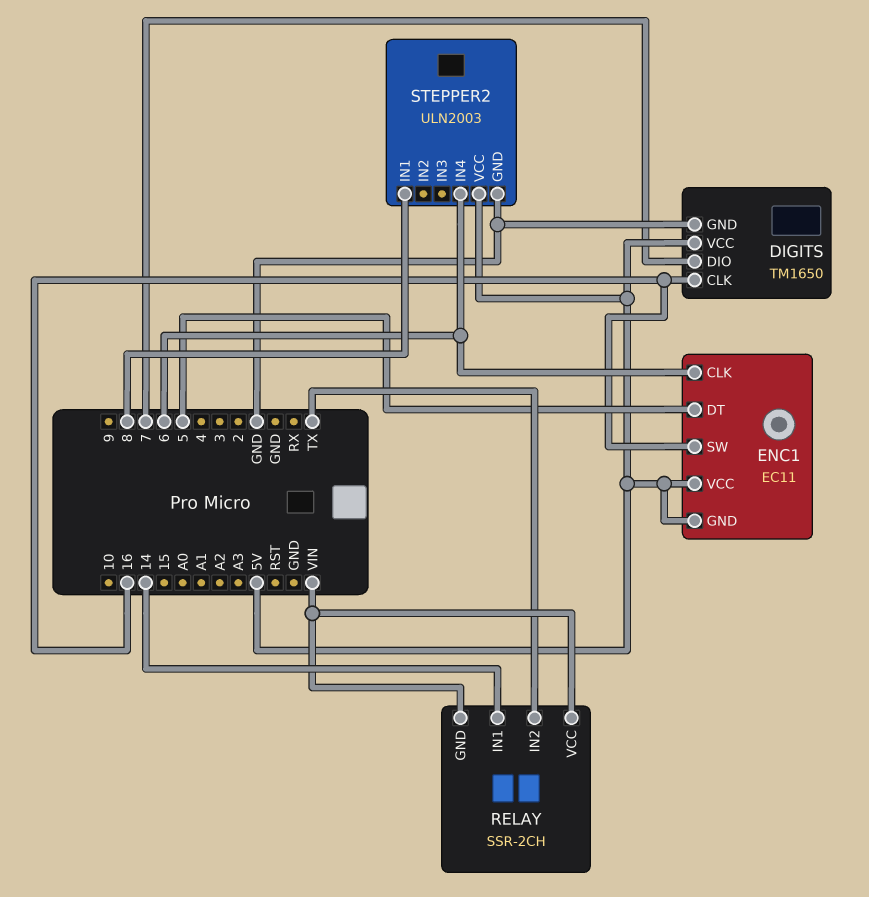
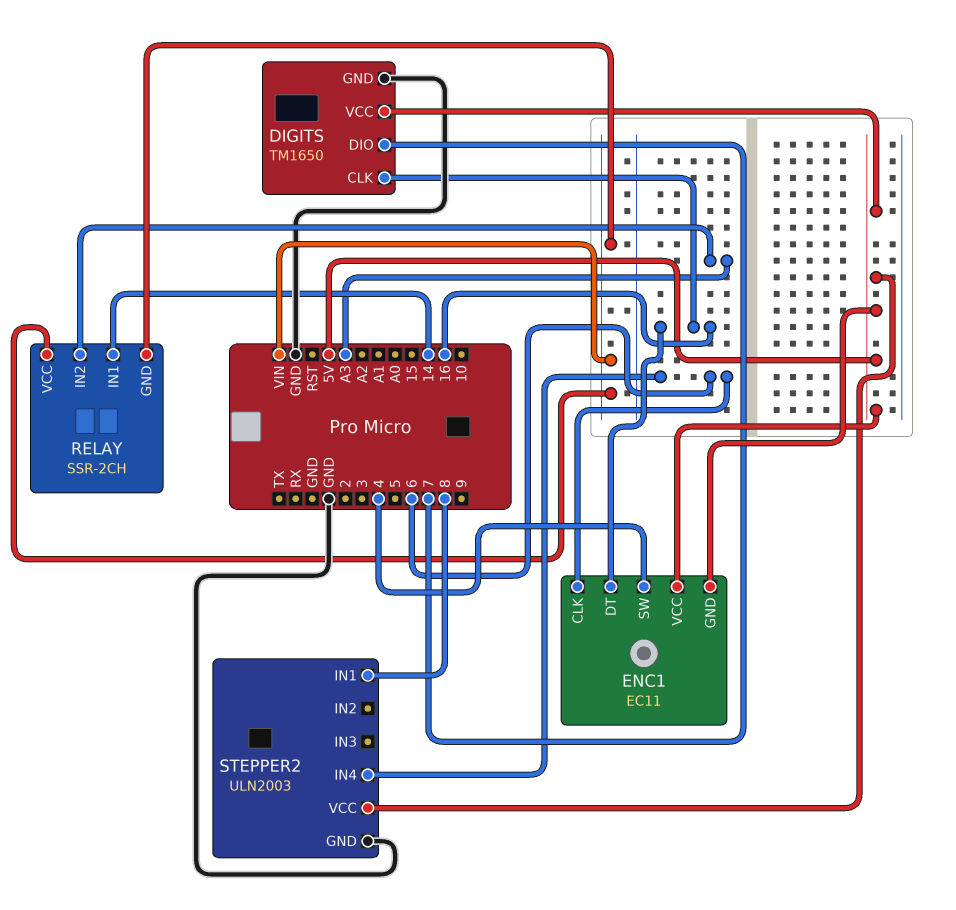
ENC1 pin DT: 5 -> 16
ENC1 pin SW: 16 -> 4
RELAY pin IN2: TX -> A3

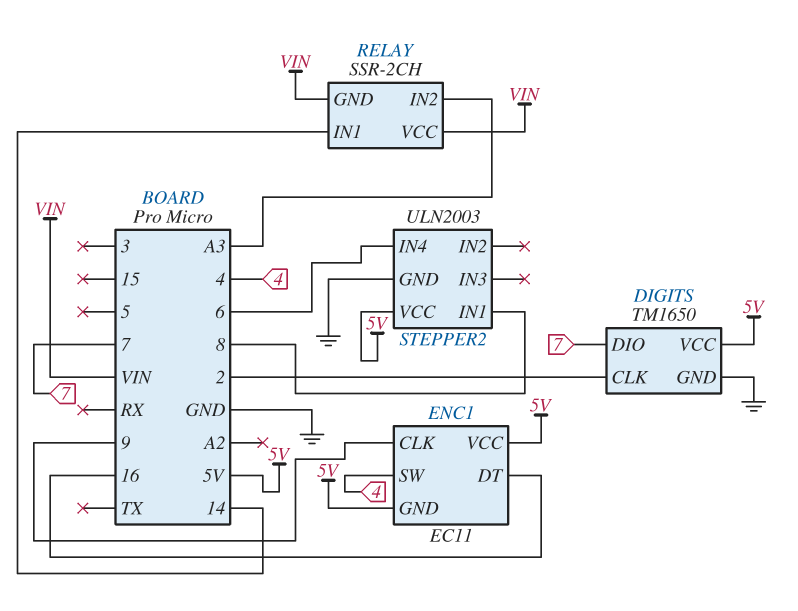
DIGITS pin CLK: 16 -> 2
ENC1 pin CLK: 6 -> 9

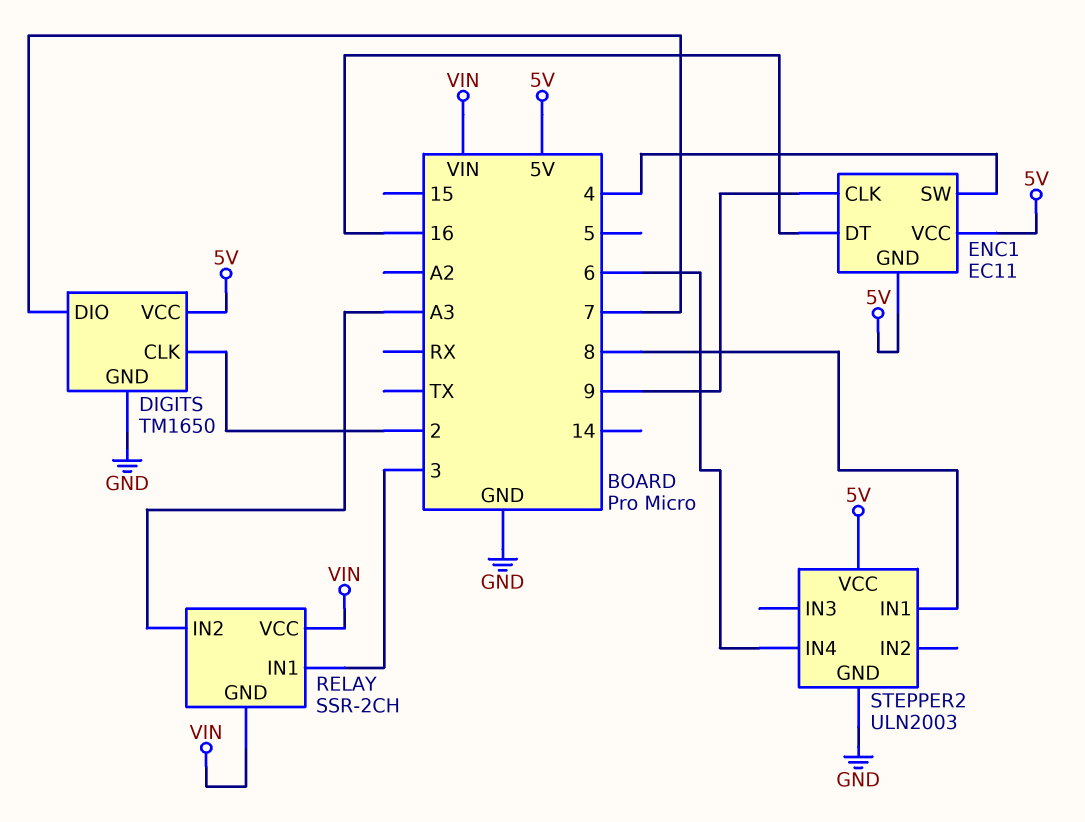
RELAY pin IN1: 14 -> 3

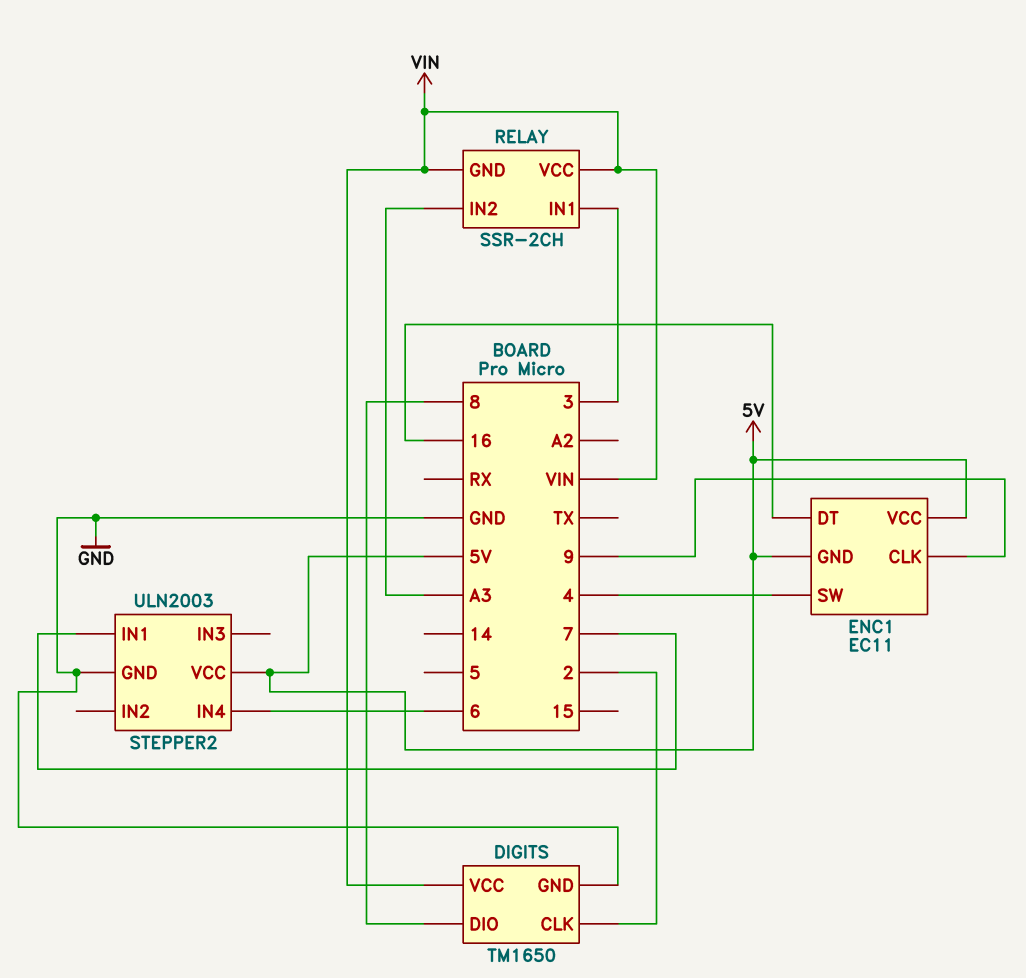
DIGITS pin DIO: 7 -> 8
DIGITS pin VCC: 5V -> VIN
STEPPER2 pin IN1: 8 -> 7

